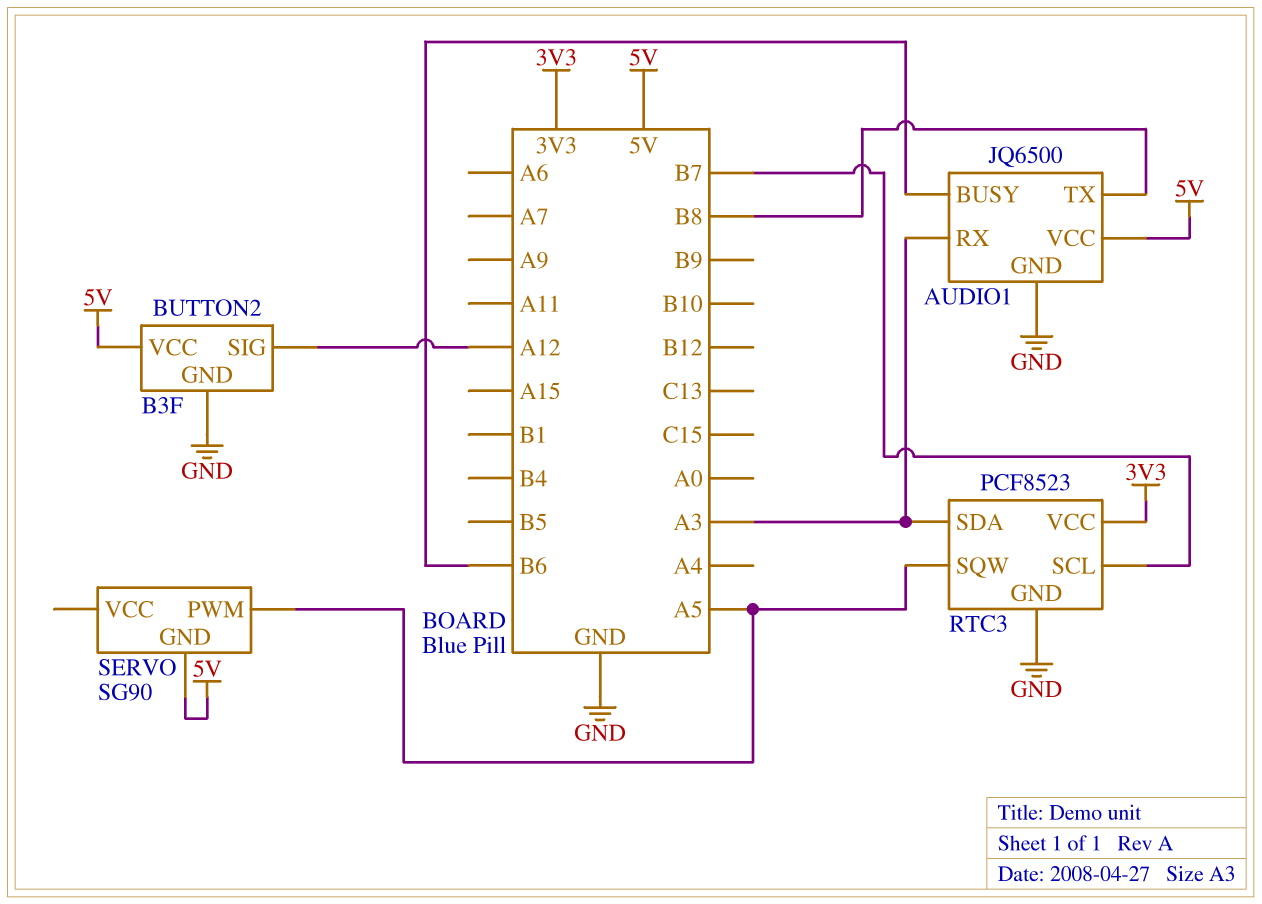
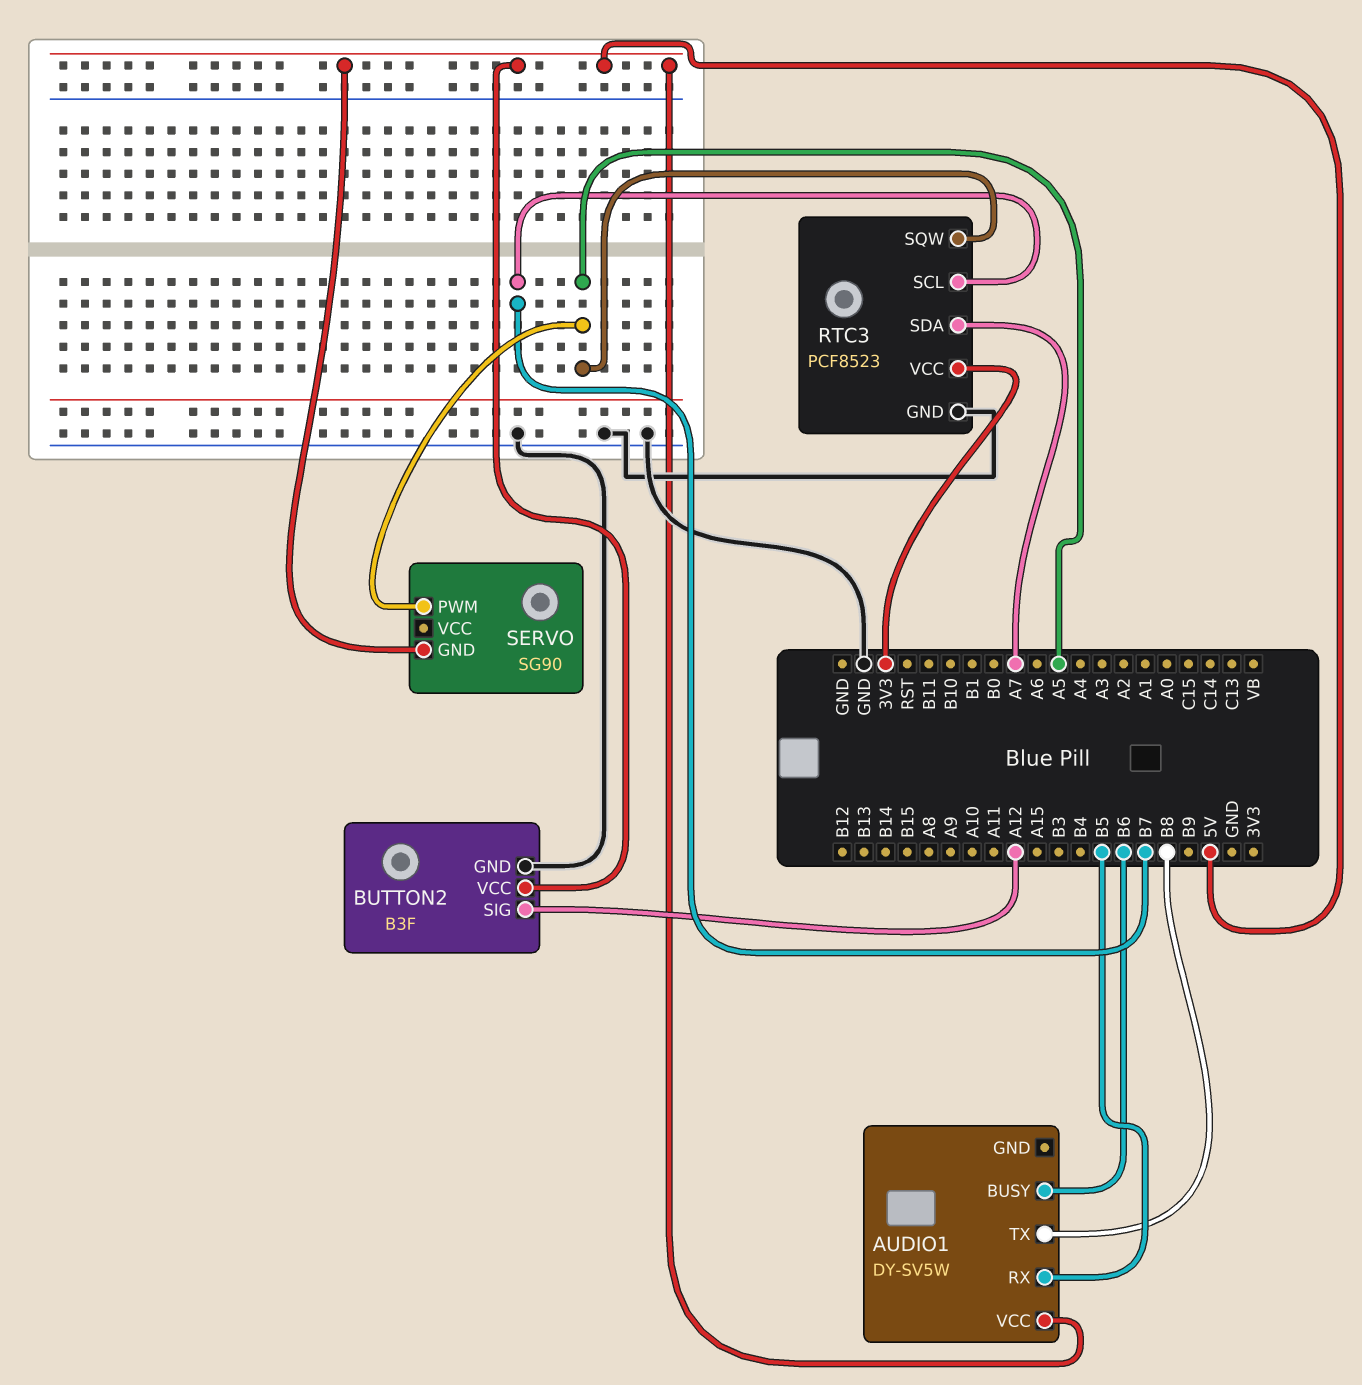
AUDIO1: JQ6500 -> DY-SV5W
AUDIO1 pin GND: GND -> none
AUDIO1 pin RX: A3 -> B5
RTC3 pin SDA: A3 -> A7

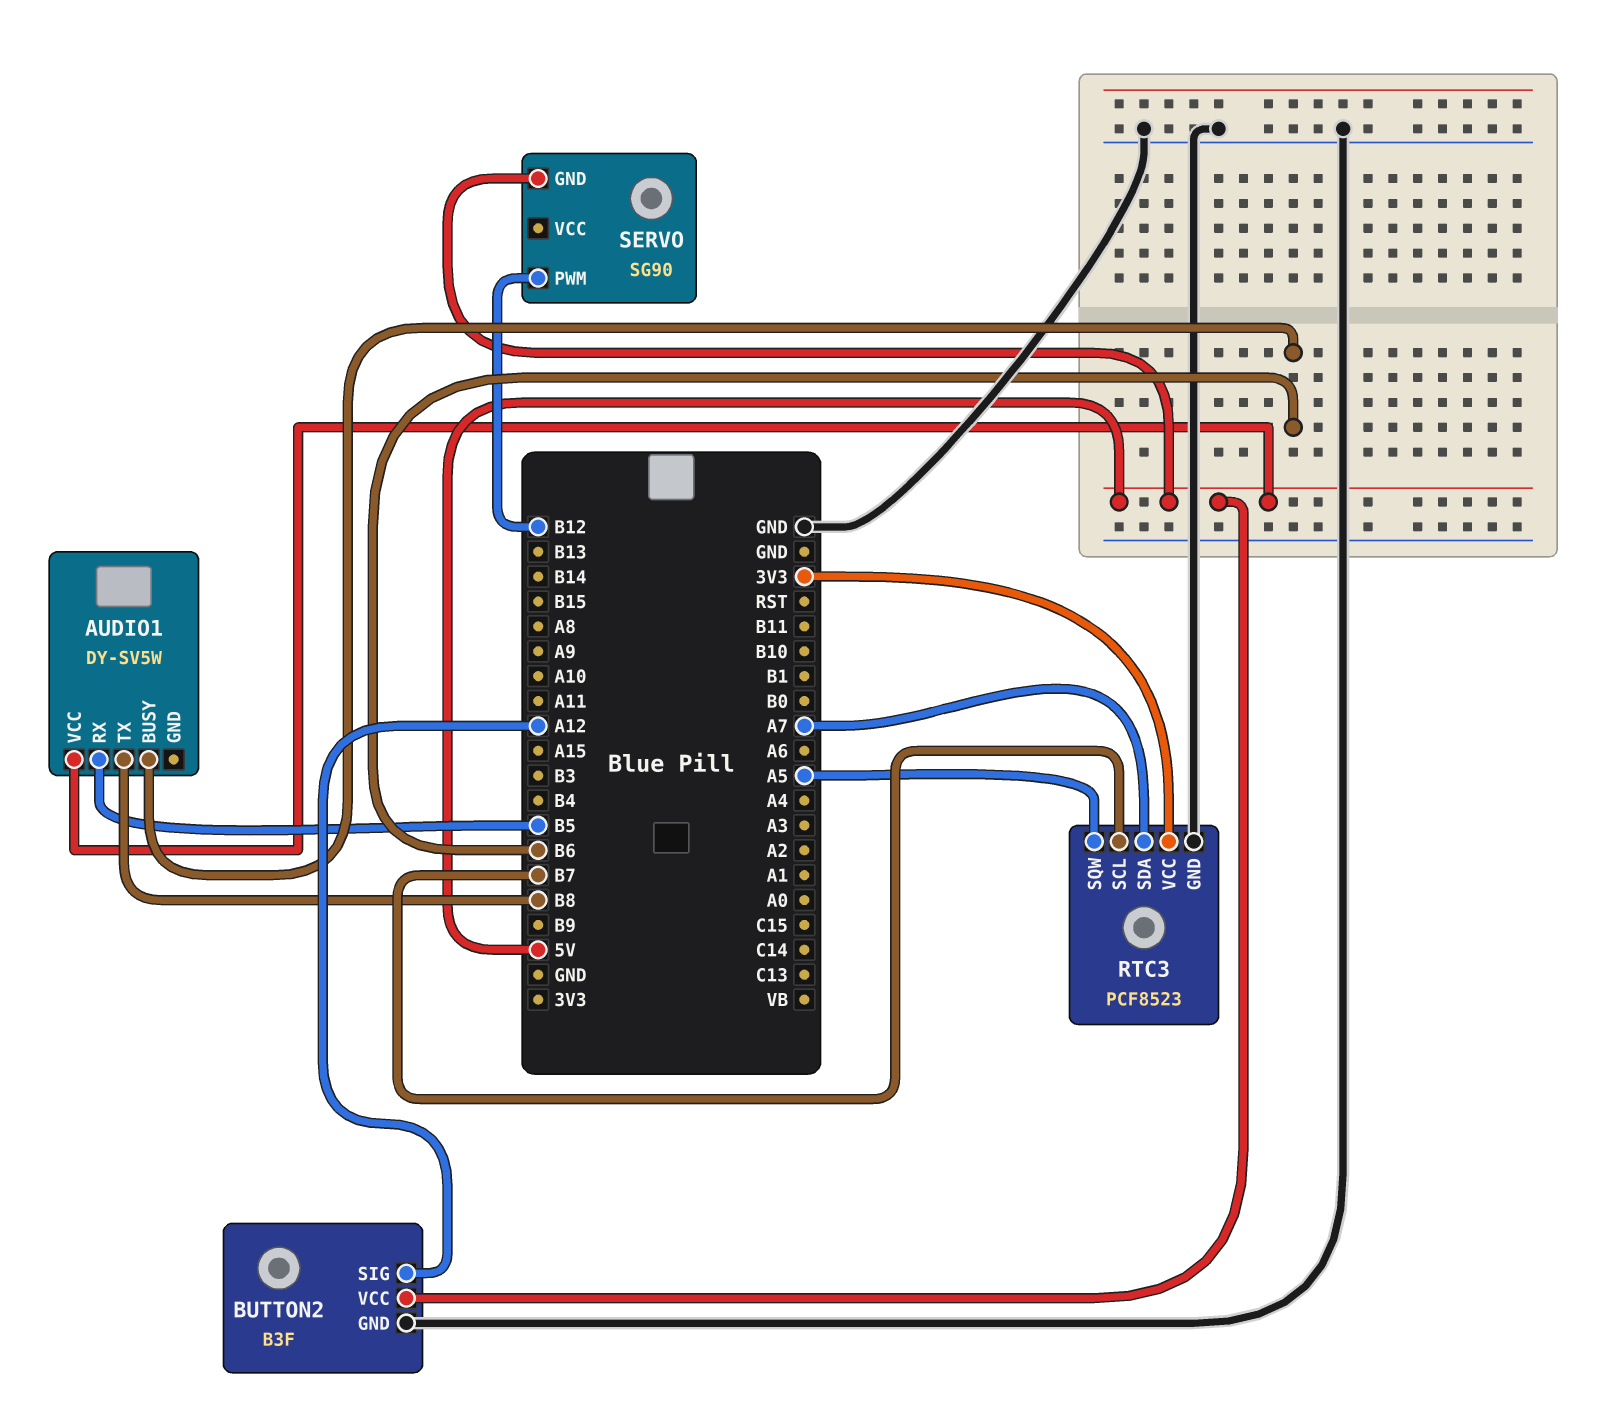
SERVO pin PWM: A5 -> B12

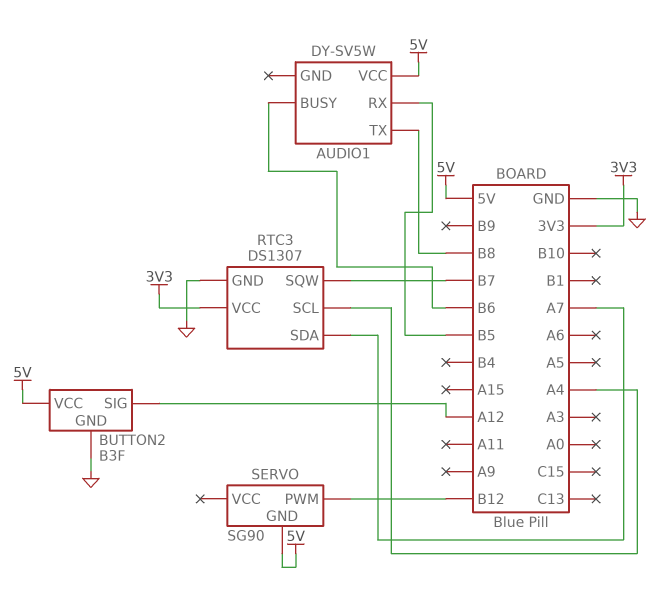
RTC3: PCF8523 -> DS1307
RTC3 pin SCL: B7 -> A4
RTC3 pin SQW: A5 -> B7

